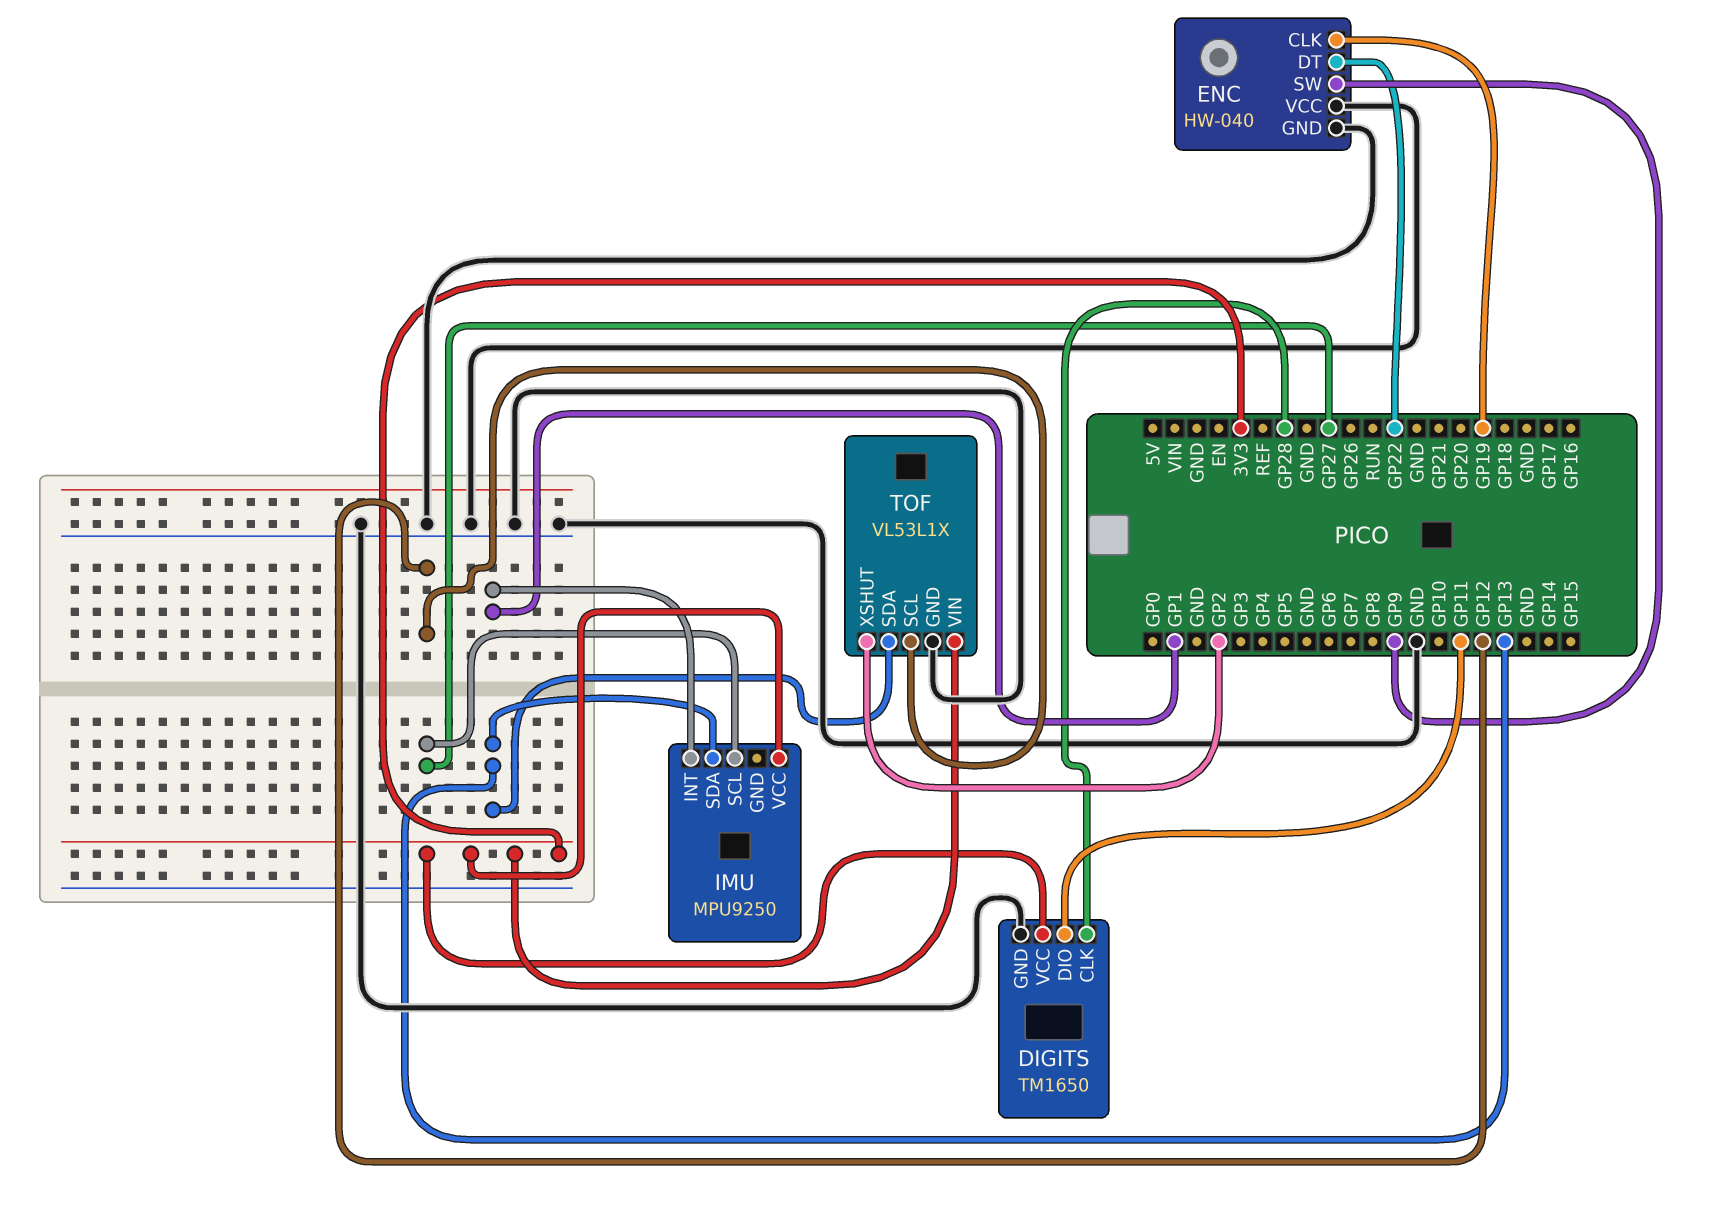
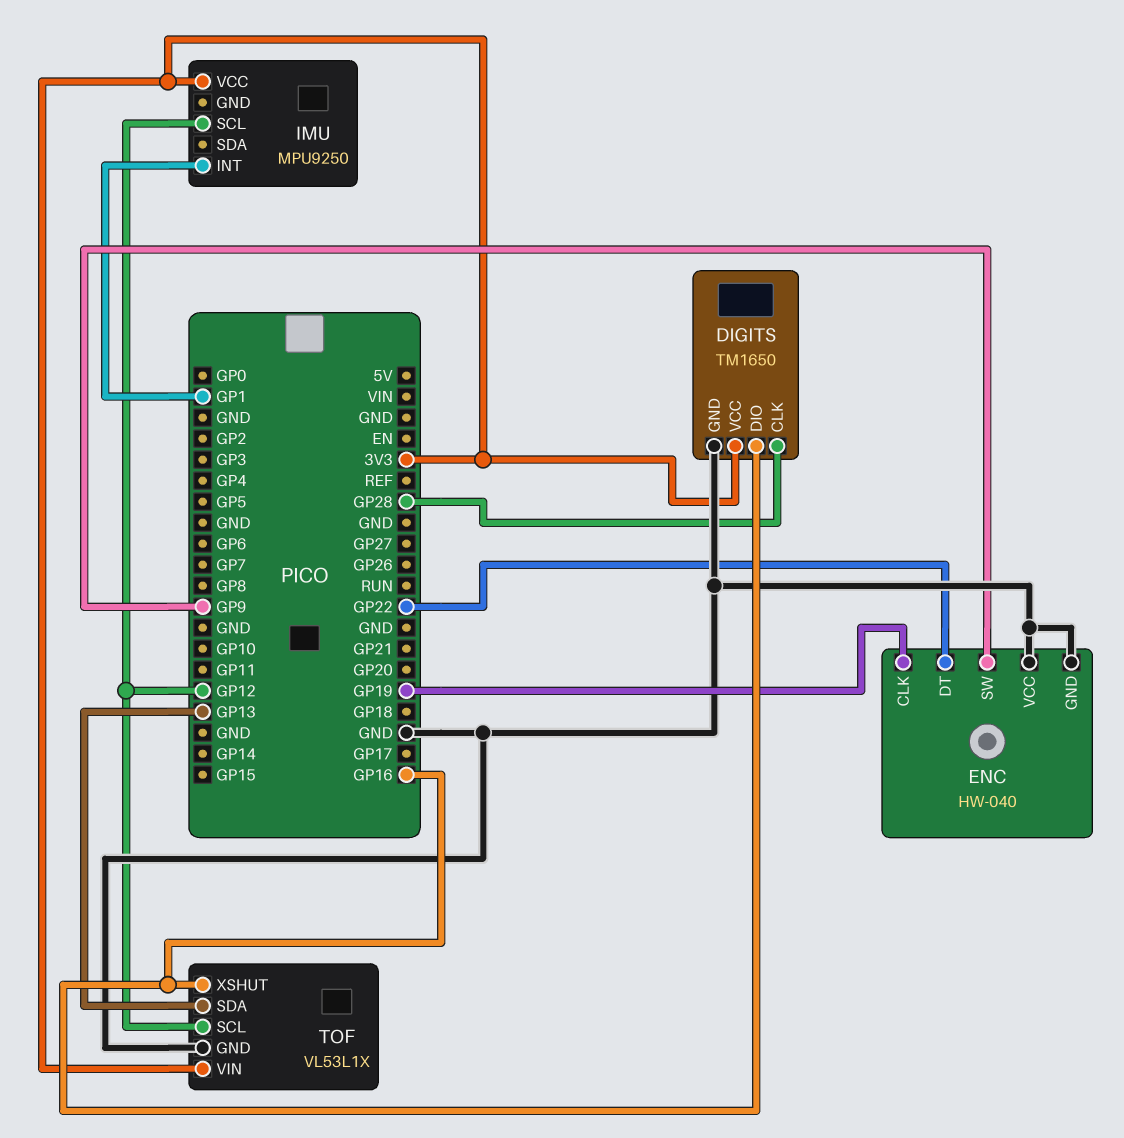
DIGITS pin DIO: GP11 -> GP16
IMU pin SCL: GP27 -> GP12
IMU pin SDA: GP13 -> none
TOF pin XSHUT: GP2 -> GP16

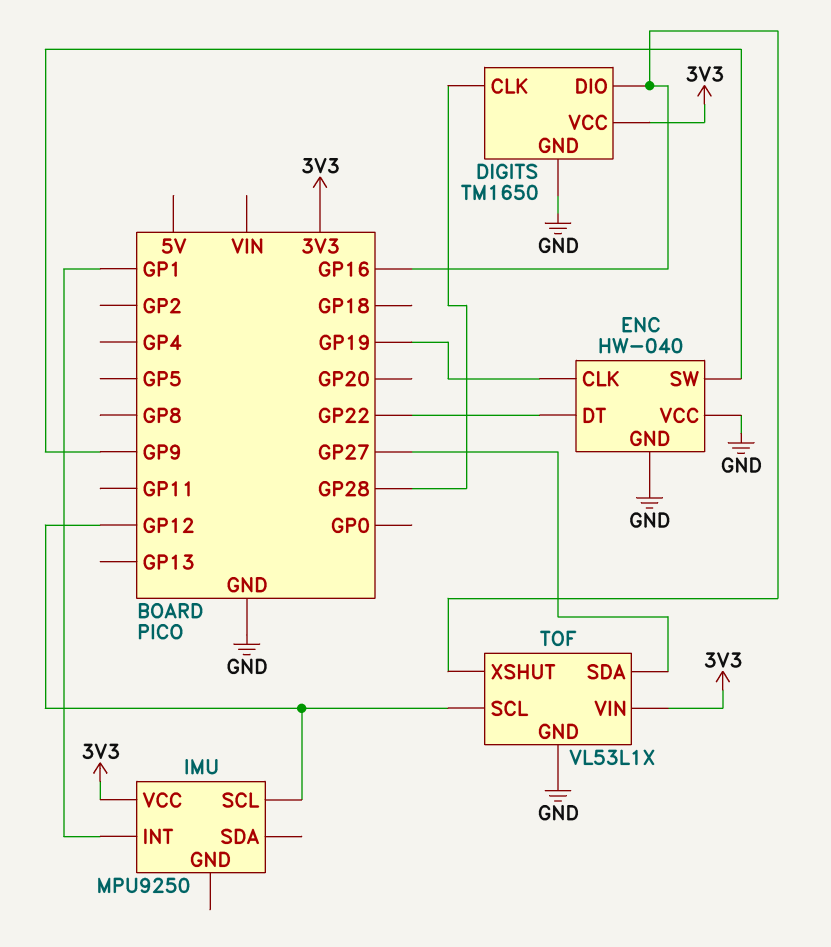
TOF pin SDA: GP13 -> GP27

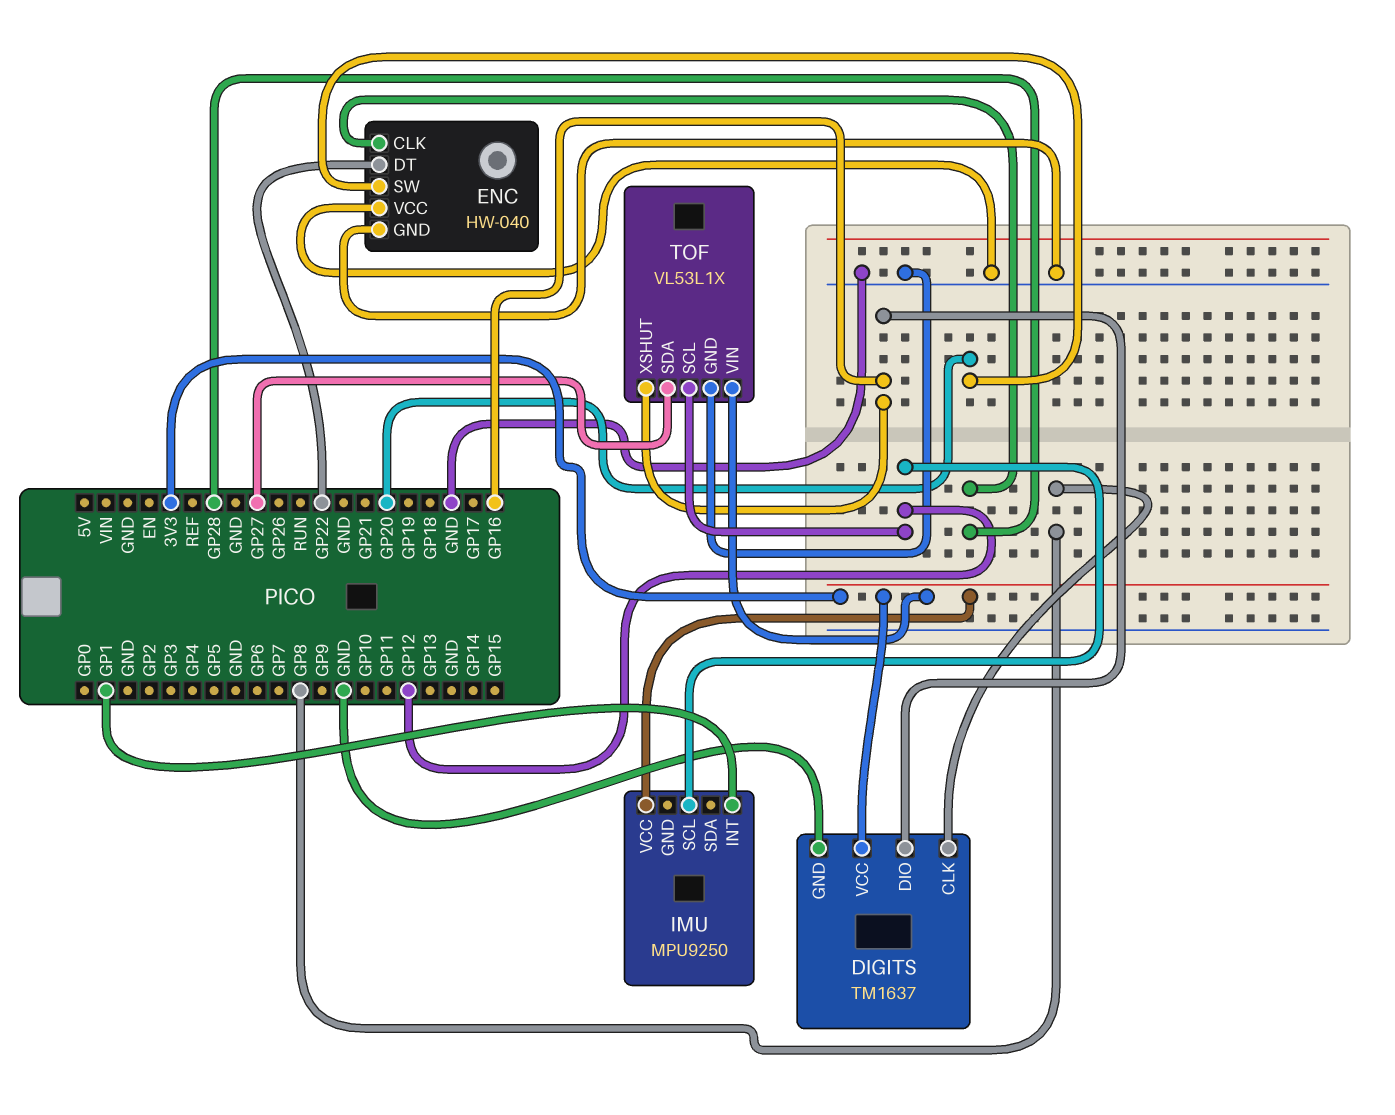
DIGITS: TM1650 -> TM1637
DIGITS pin CLK: GP28 -> GP8
ENC pin CLK: GP19 -> GP28
ENC pin SW: GP9 -> GP20

